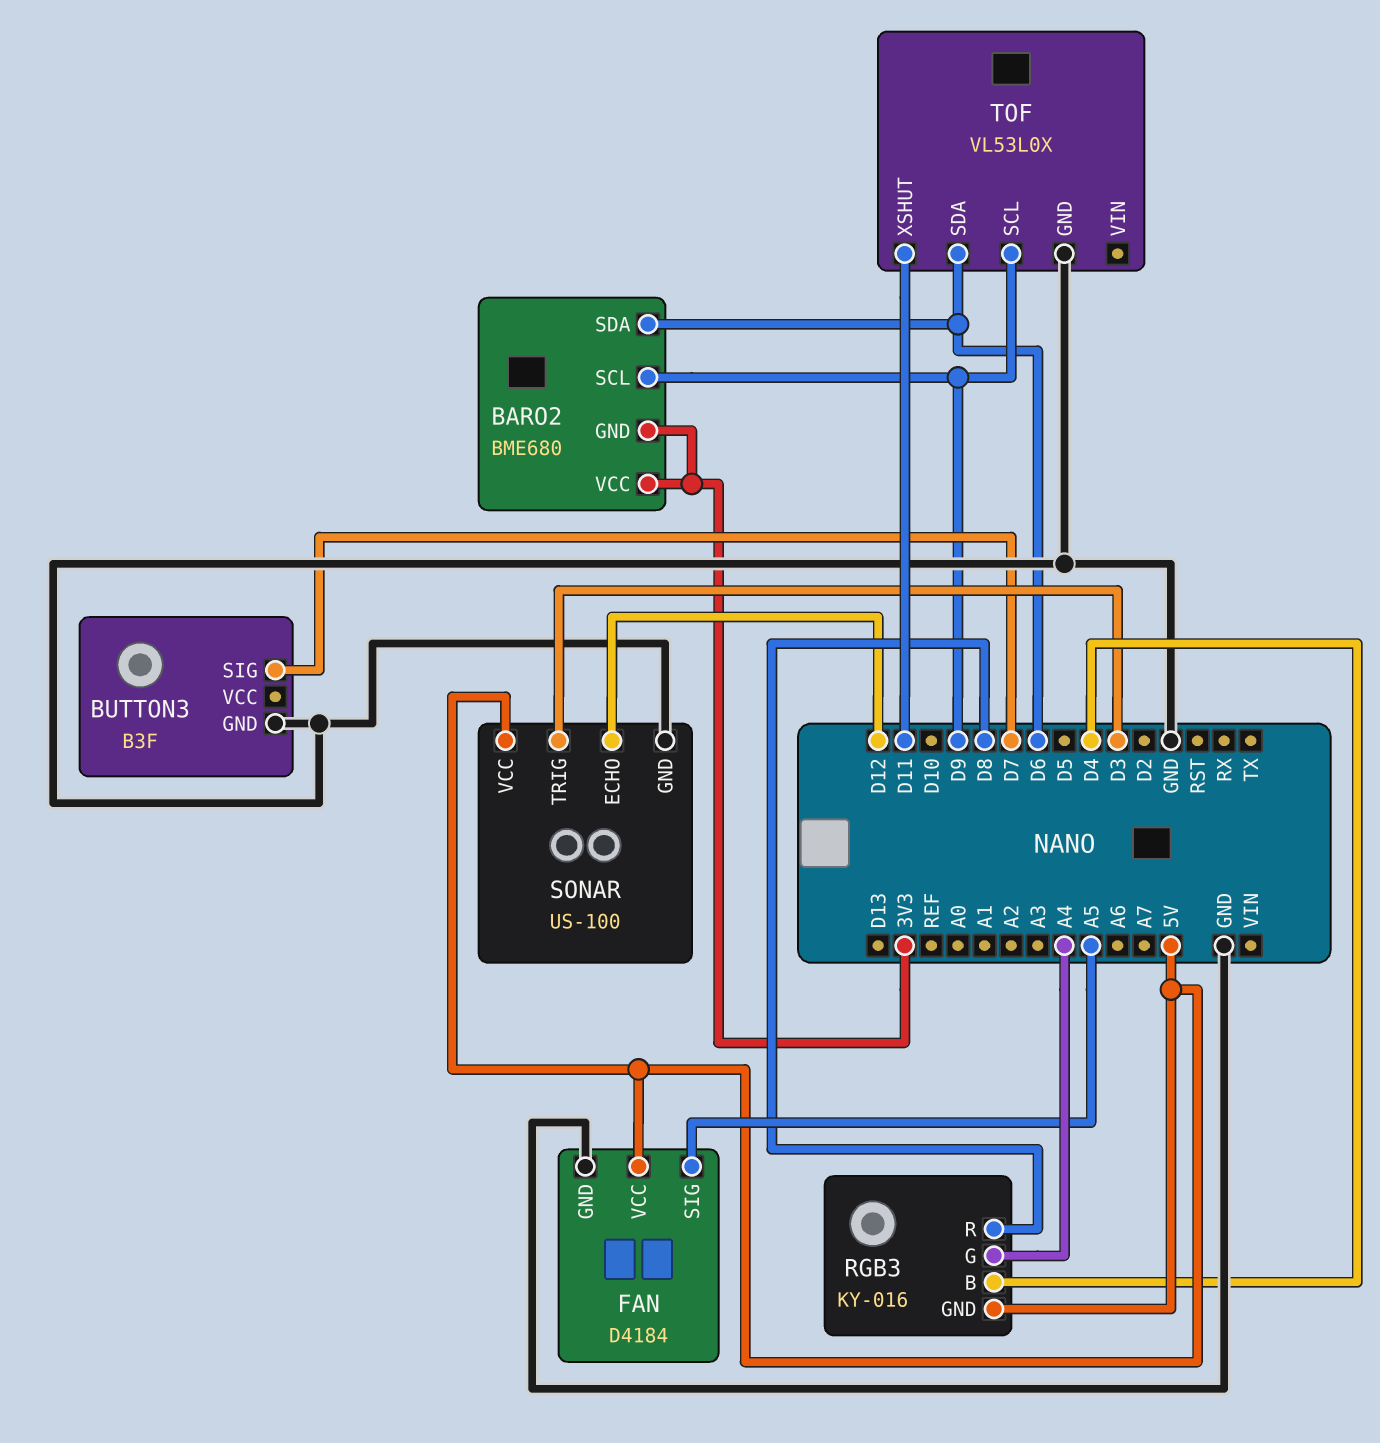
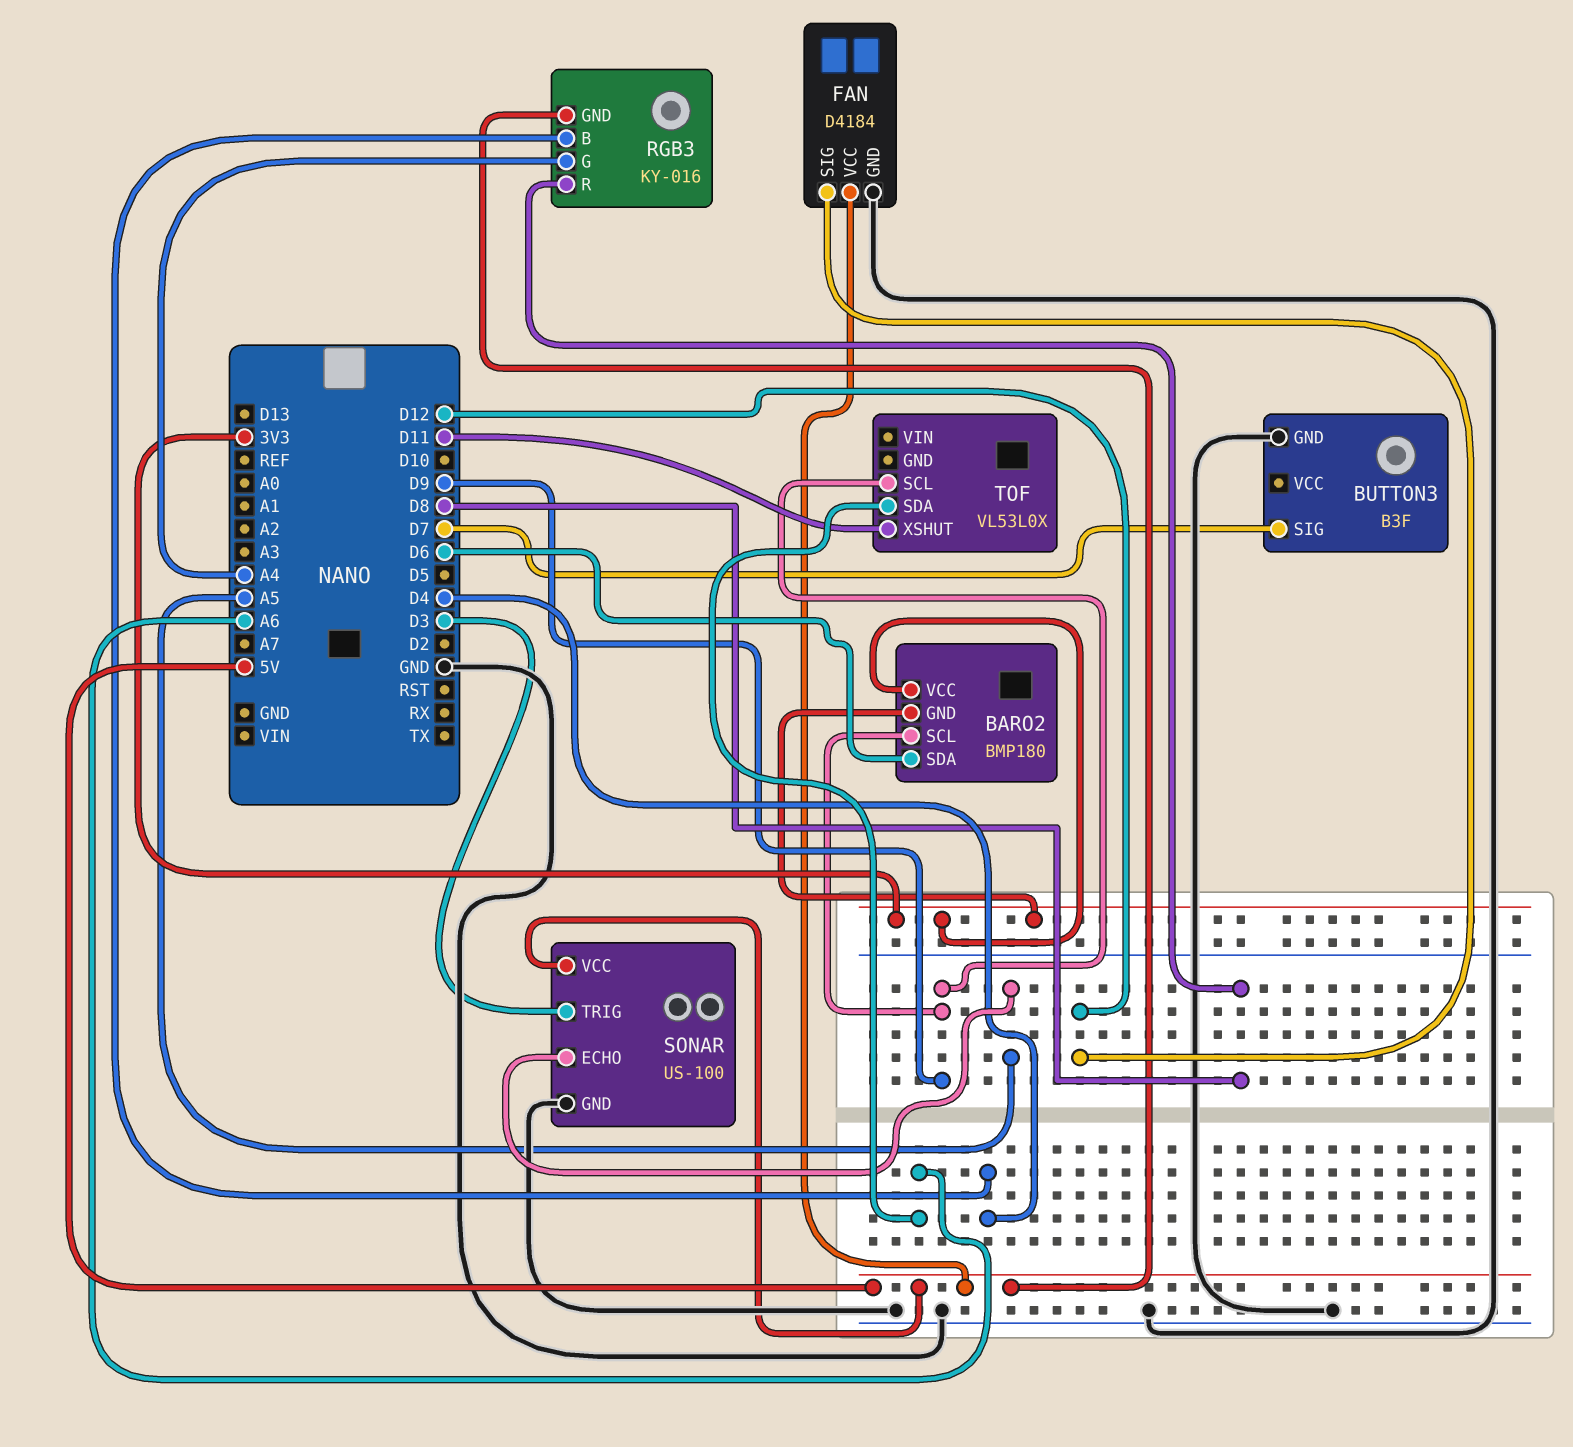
BARO2: BME680 -> BMP180
FAN pin SIG: A5 -> D12
SONAR pin ECHO: D12 -> A5
TOF pin GND: GND -> none
TOF pin SDA: D6 -> A6

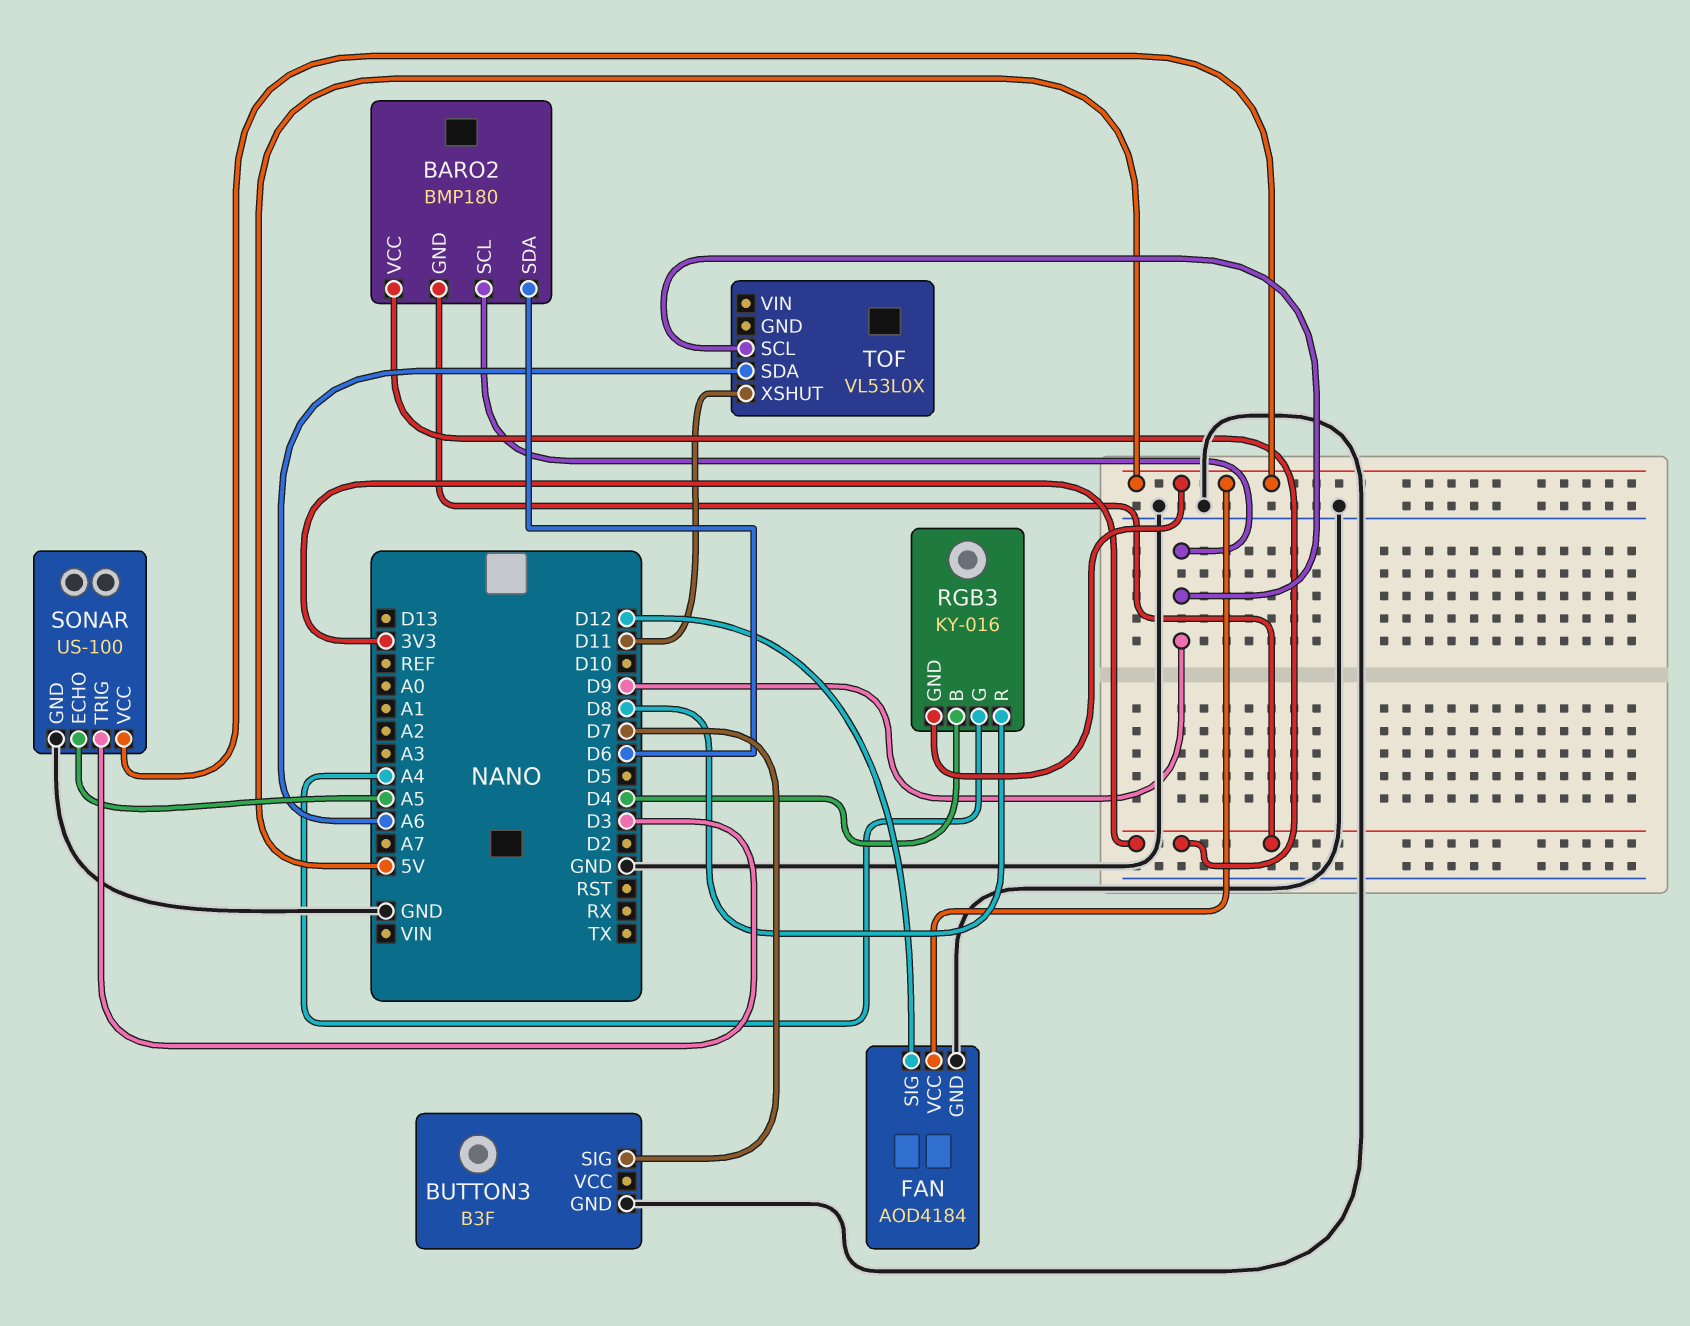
FAN: D4184 -> AOD4184

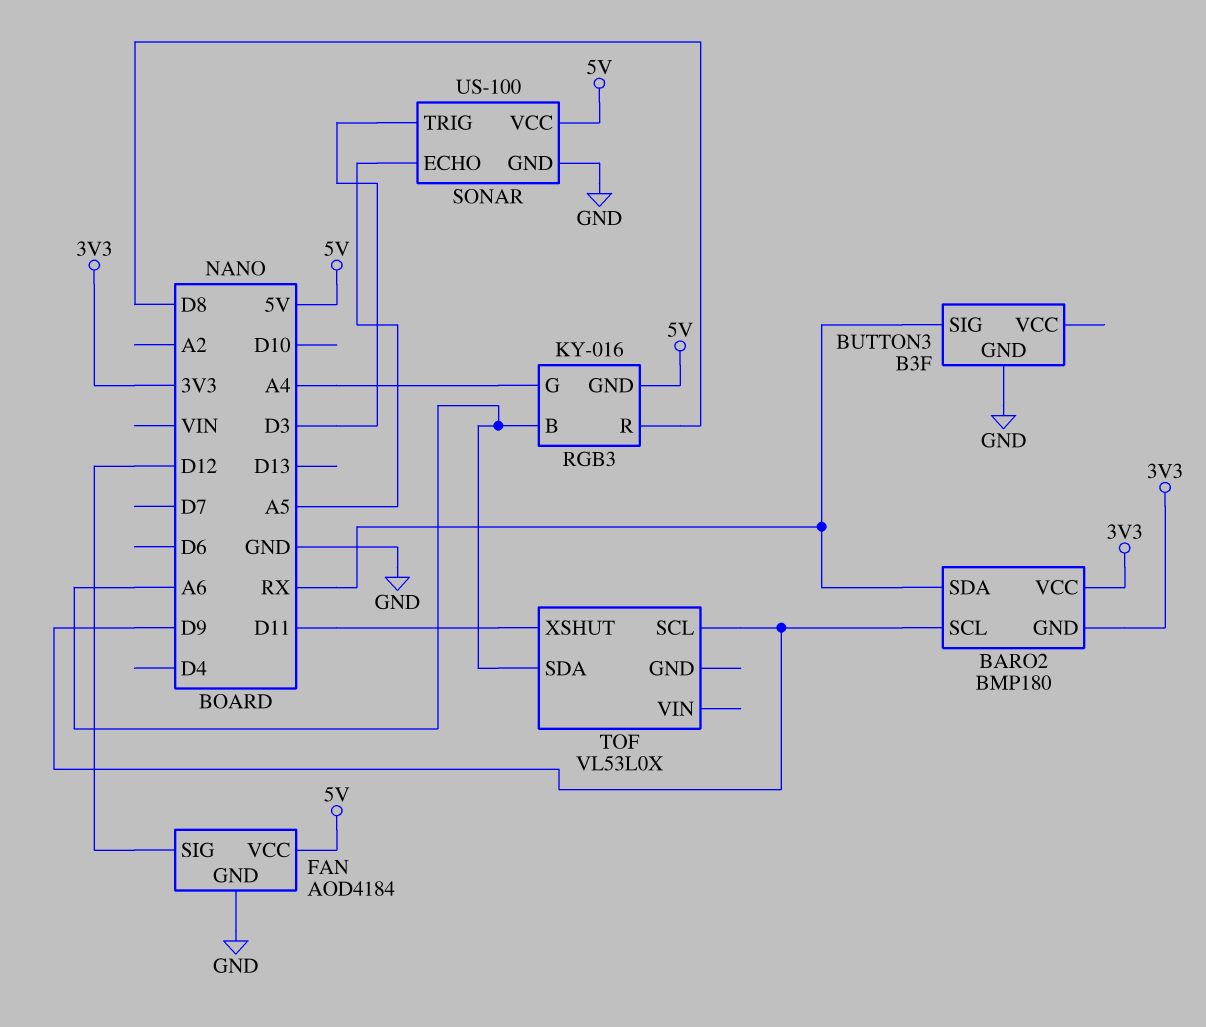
BARO2 pin SDA: D6 -> RX
BUTTON3 pin SIG: D7 -> RX
RGB3 pin B: D4 -> A6

